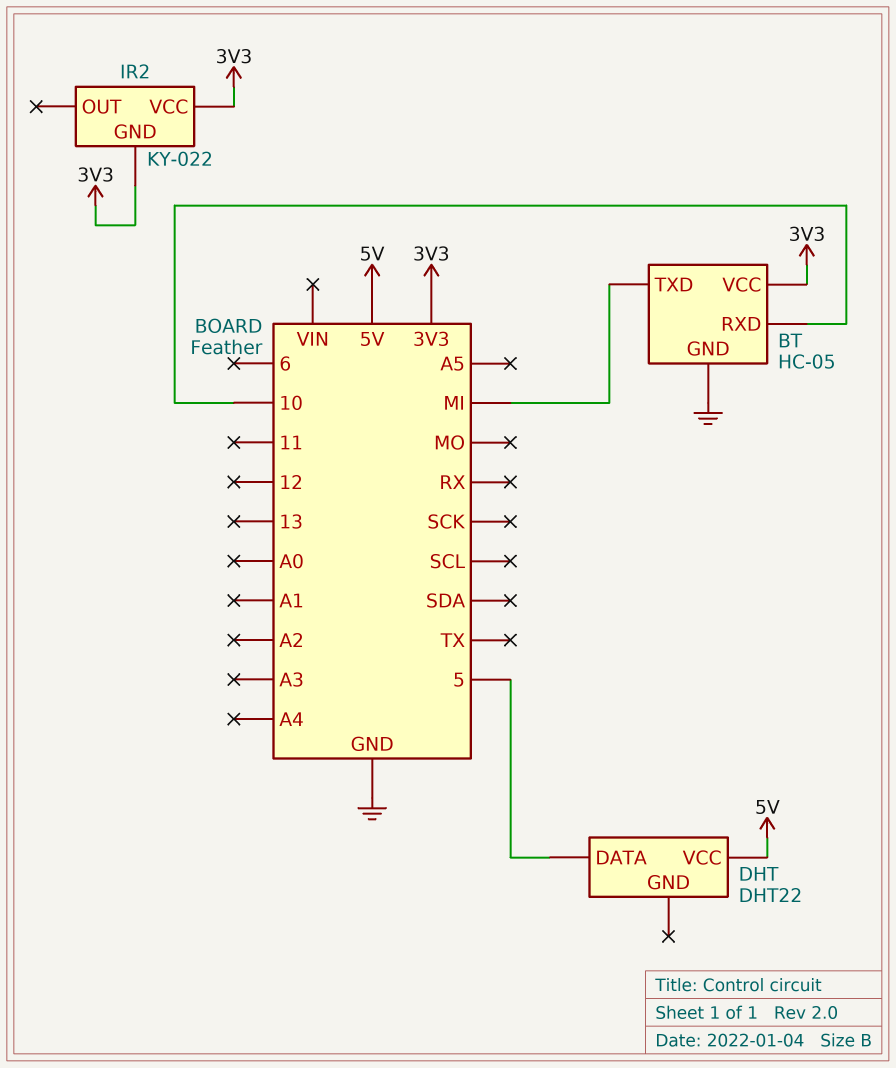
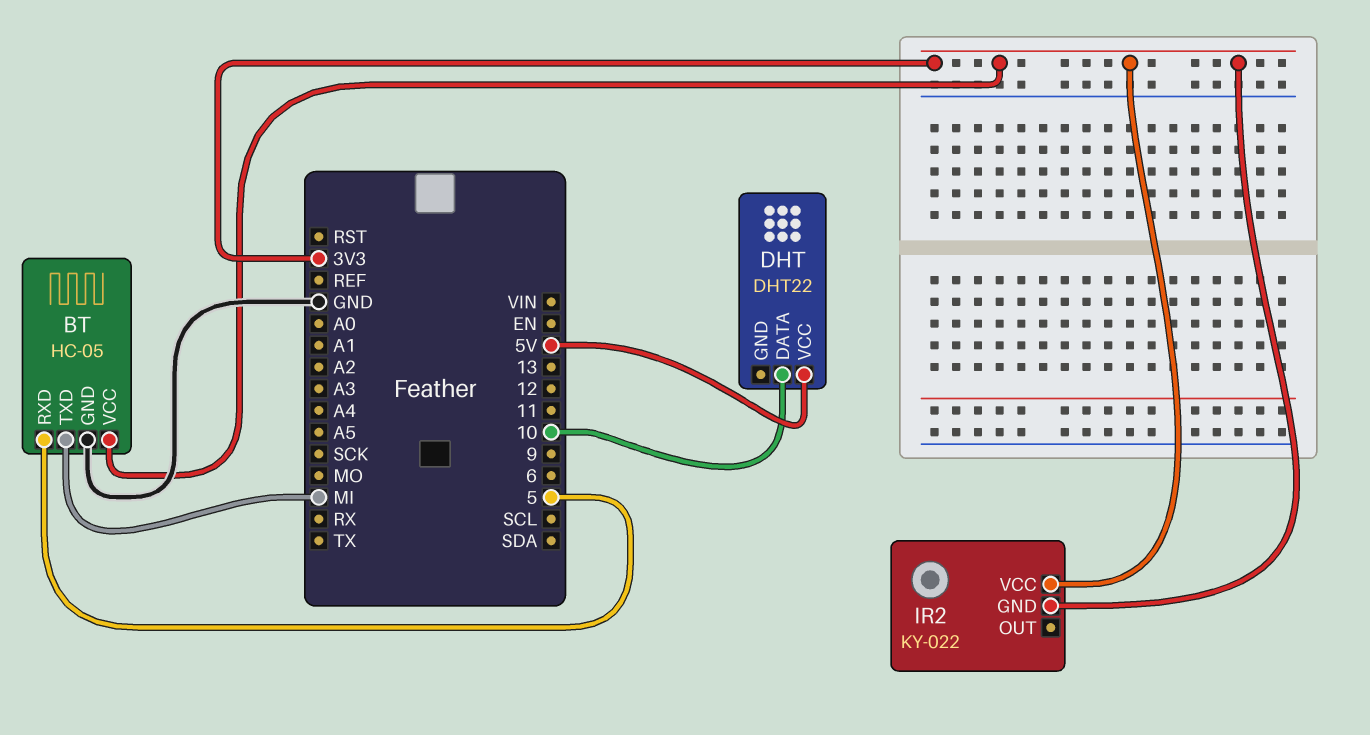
BT pin RXD: 10 -> 5
DHT pin DATA: 5 -> 10

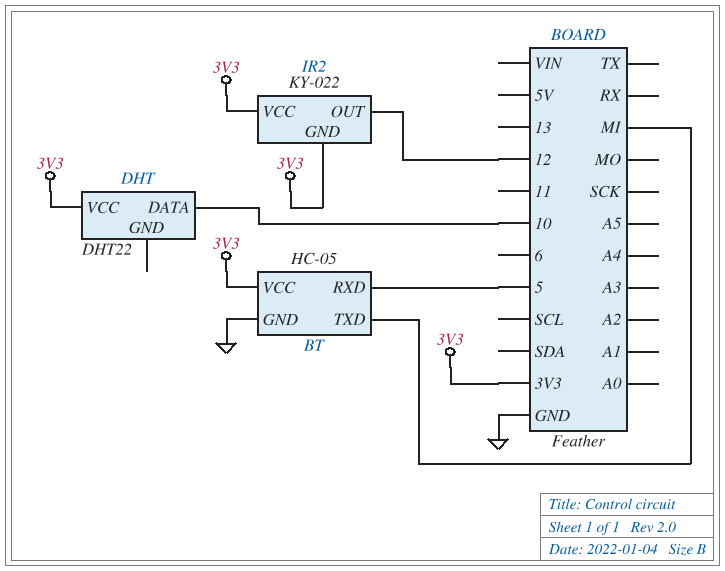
DHT pin VCC: 5V -> 3V3
IR2 pin OUT: none -> 12

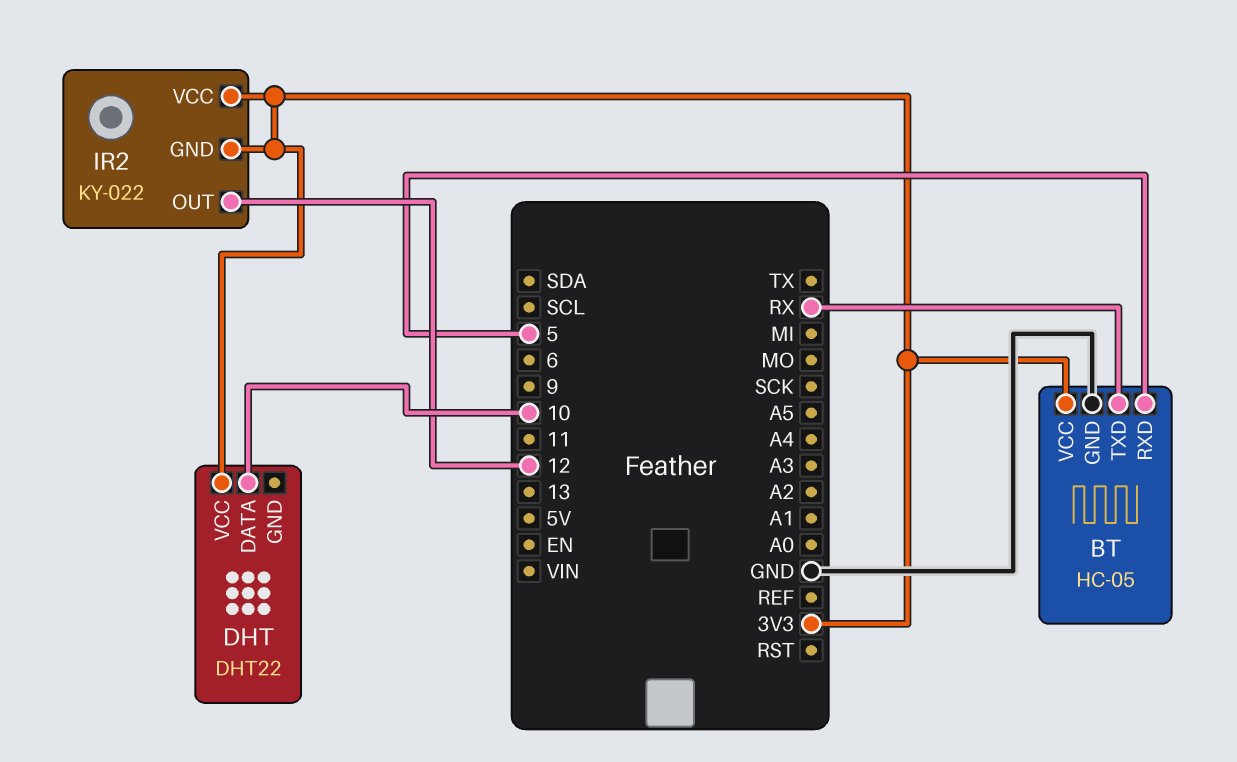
BT pin TXD: MI -> RX

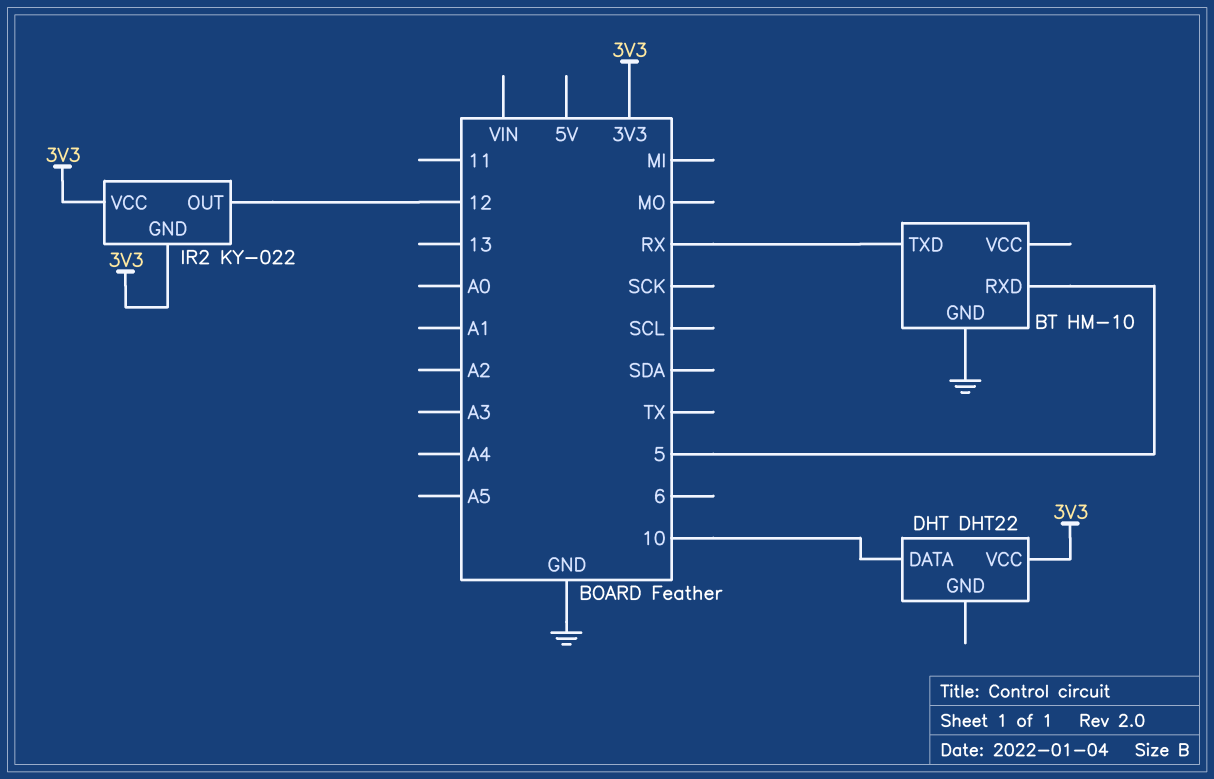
BT: HC-05 -> HM-10
BT pin VCC: 3V3 -> none

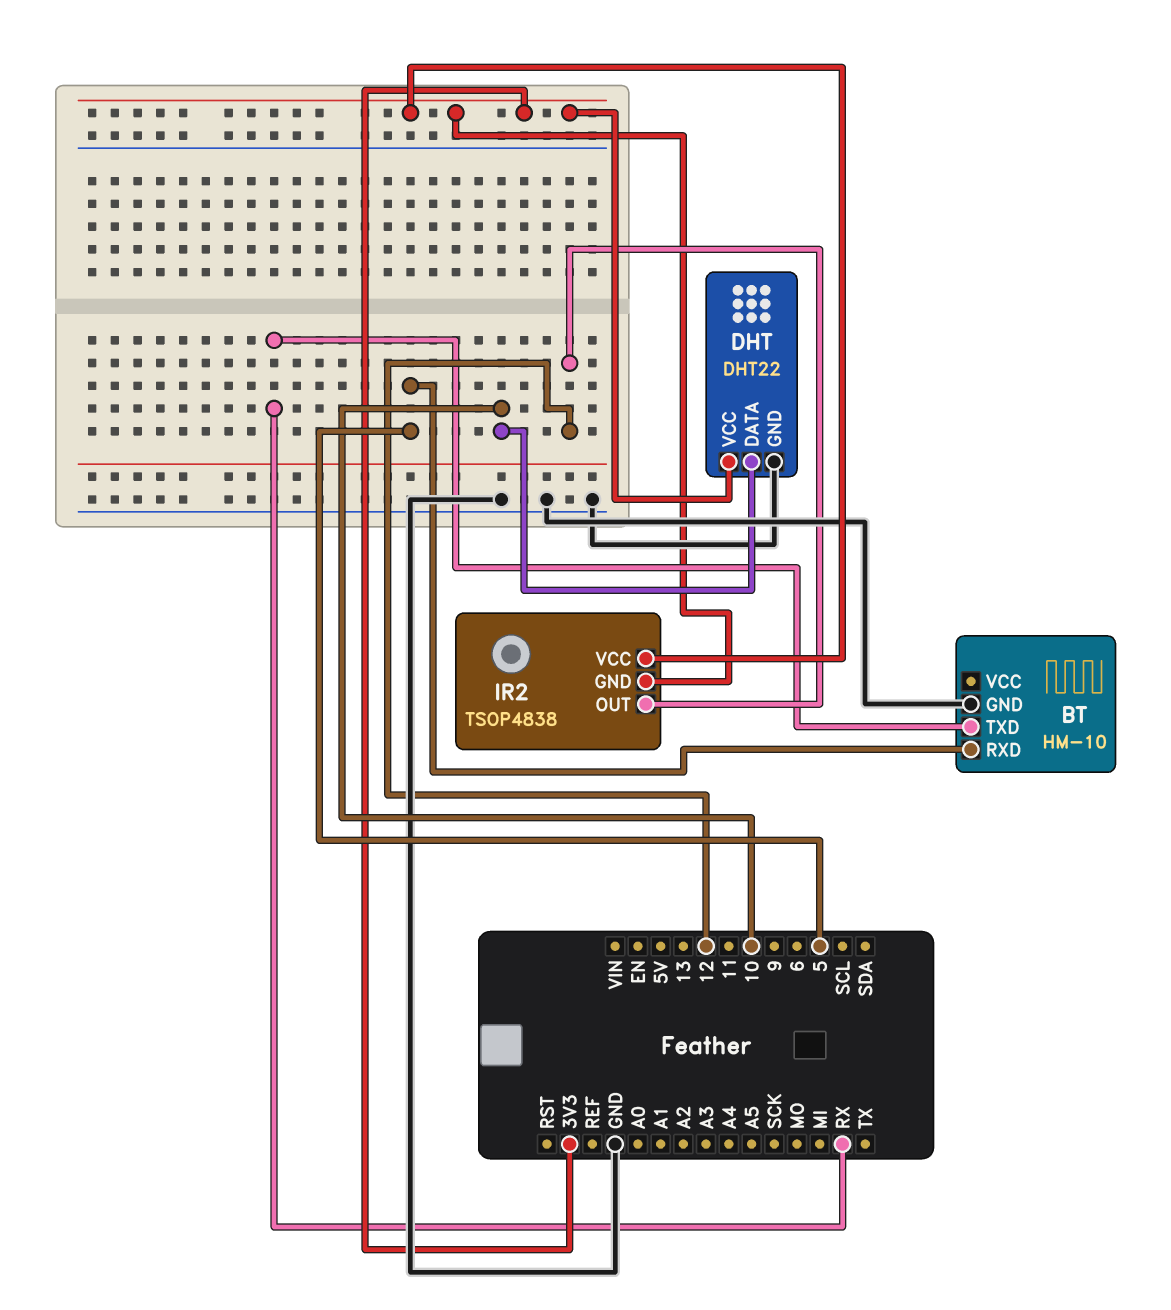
DHT pin GND: none -> GND
IR2: KY-022 -> TSOP4838

